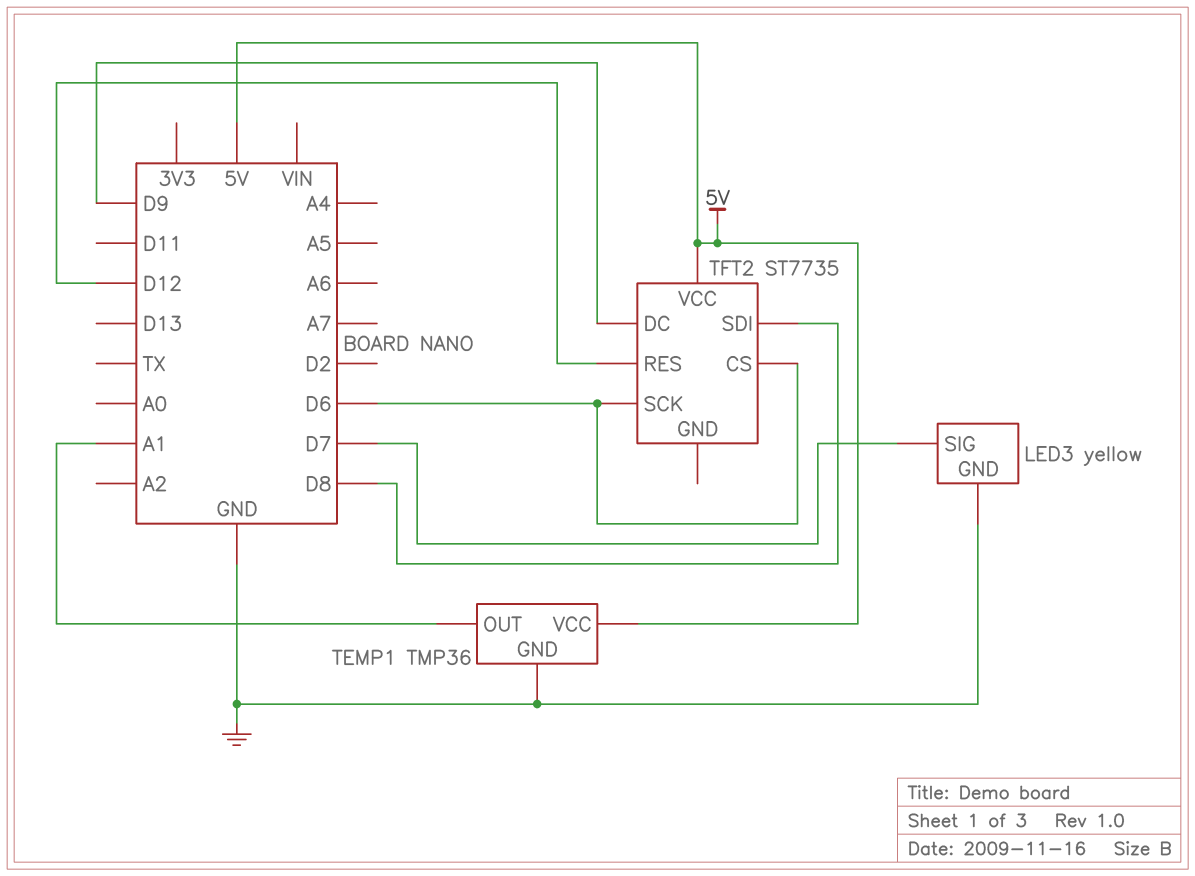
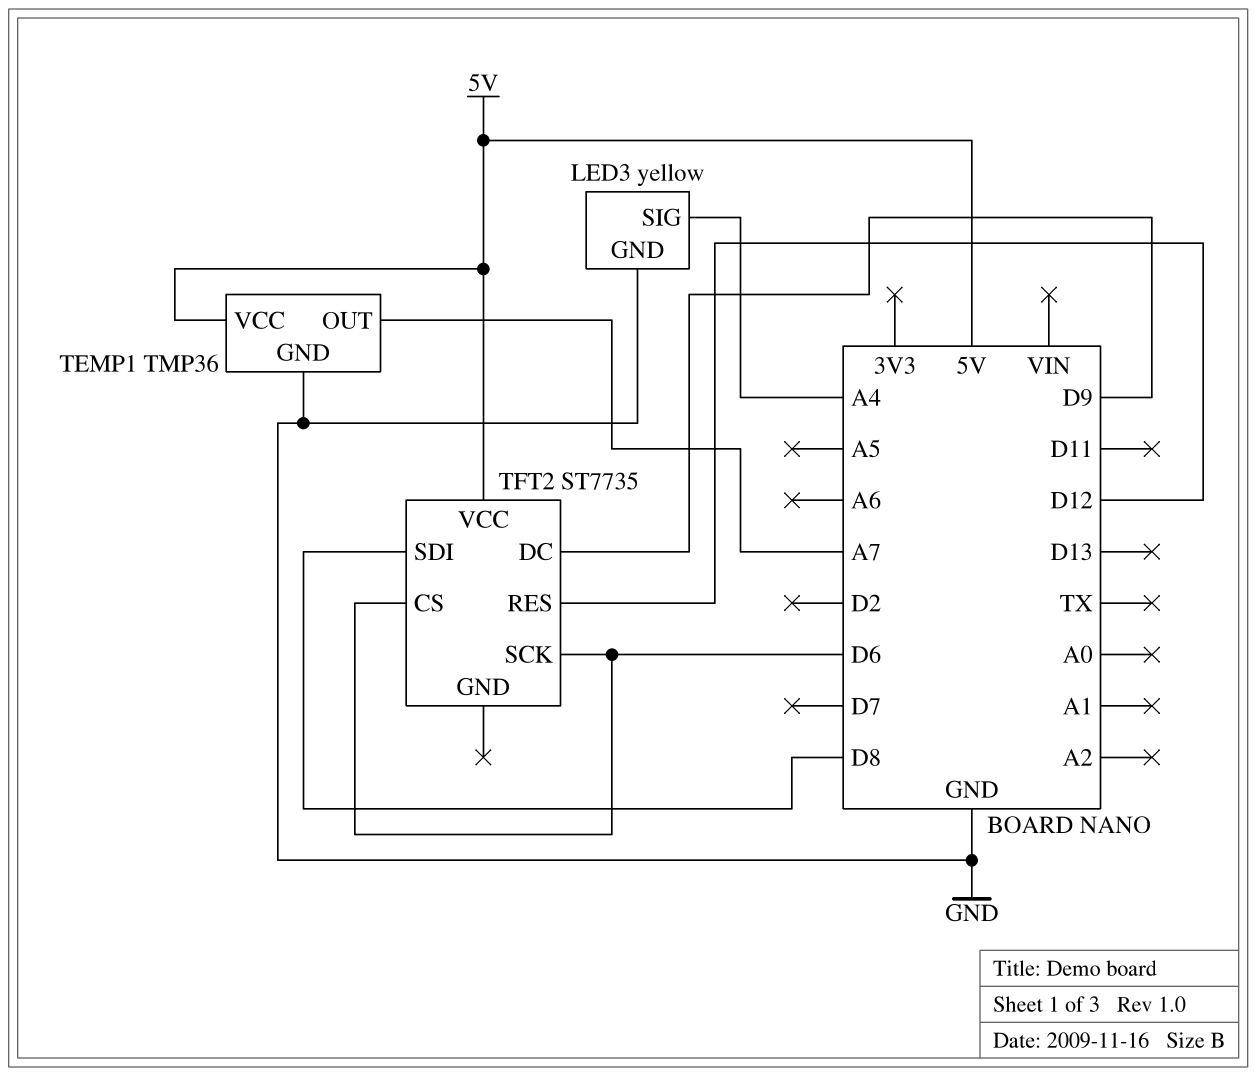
LED3 pin SIG: D7 -> A4
TEMP1 pin OUT: A1 -> A7

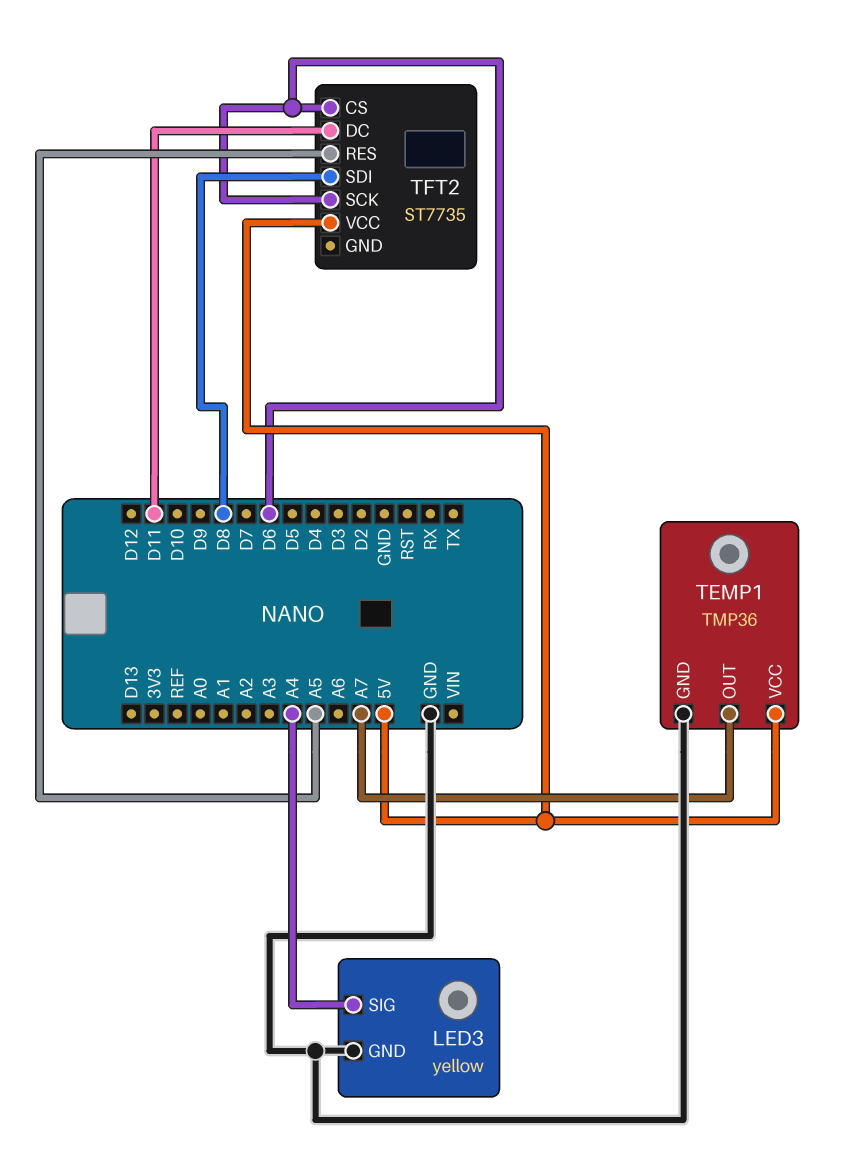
TFT2 pin DC: D9 -> D11
TFT2 pin RES: D12 -> A5

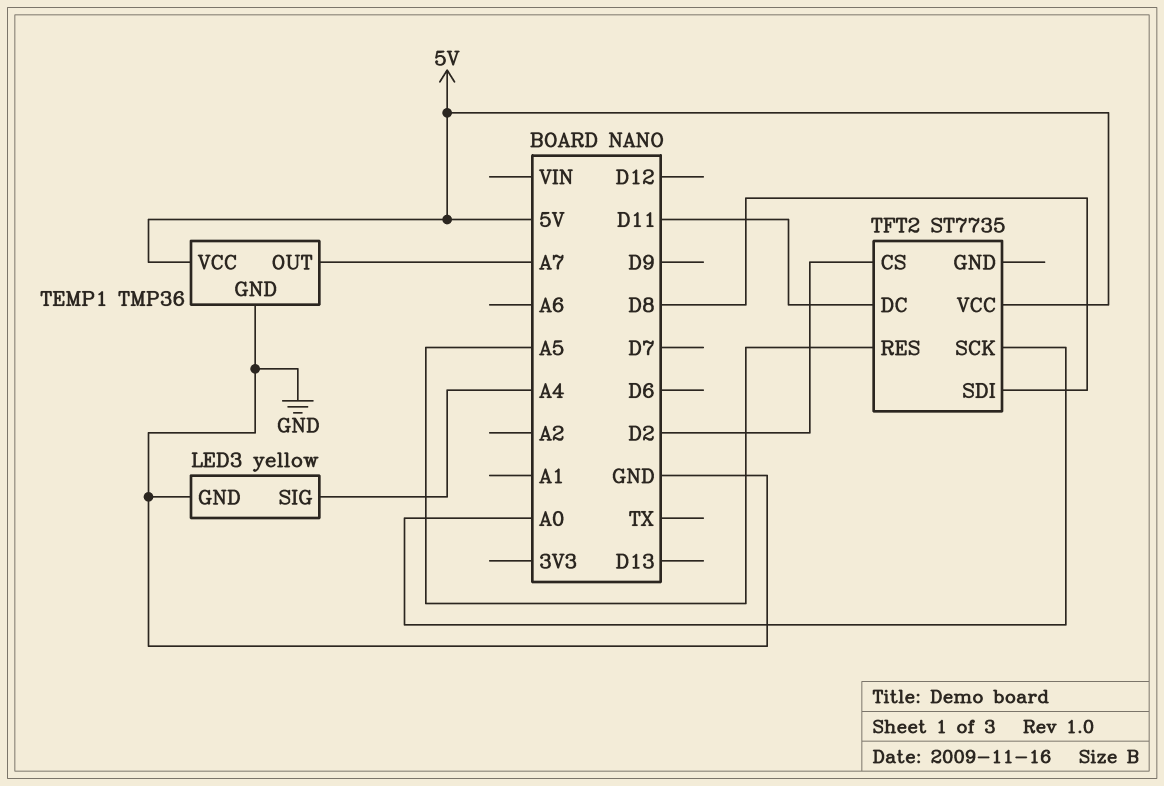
TFT2 pin CS: D6 -> D2
TFT2 pin SCK: D6 -> A0

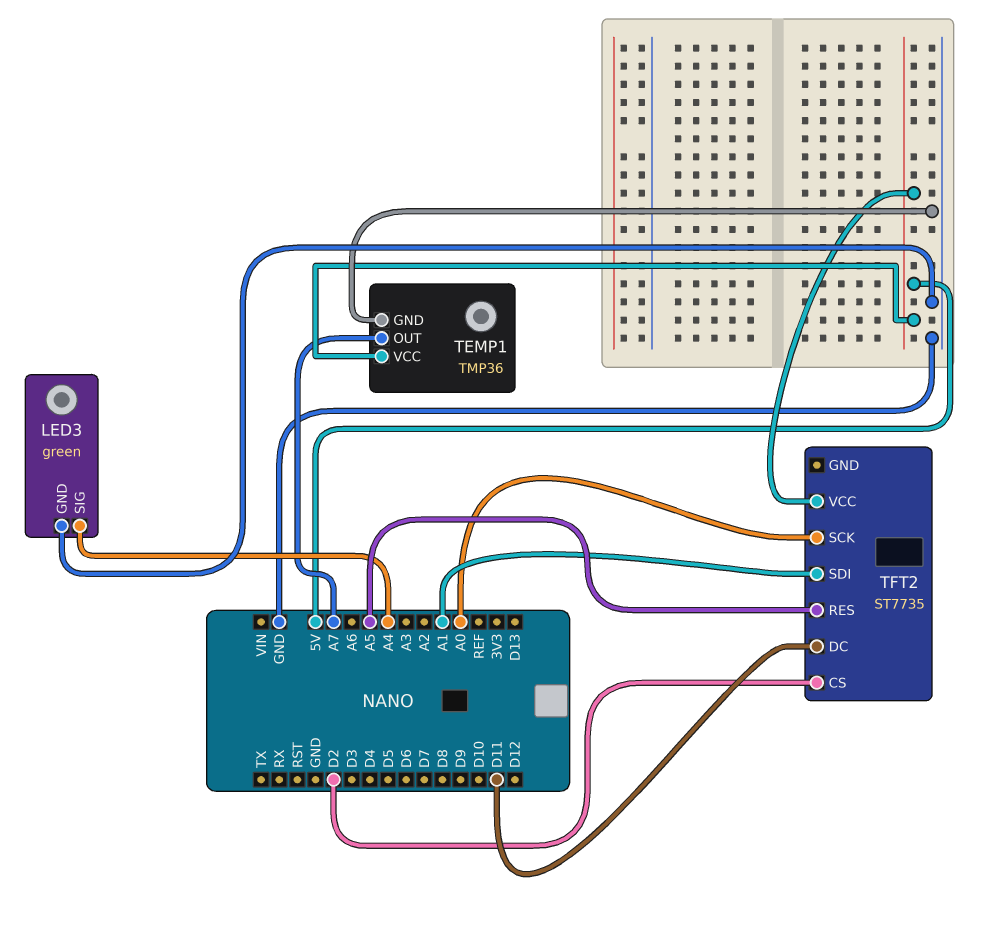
LED3: yellow -> green
TFT2 pin SDI: D8 -> A1

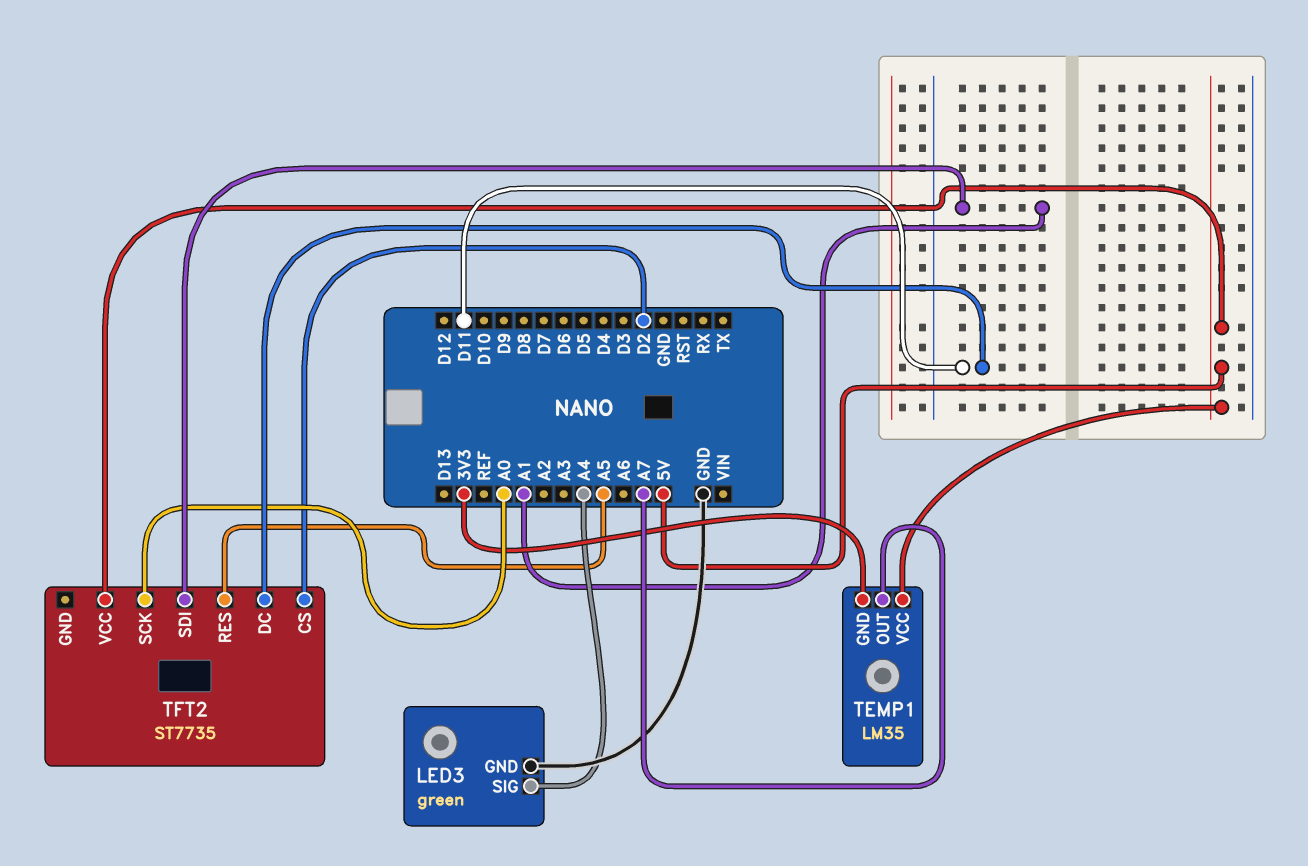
TEMP1: TMP36 -> LM35
TEMP1 pin GND: GND -> 3V3

